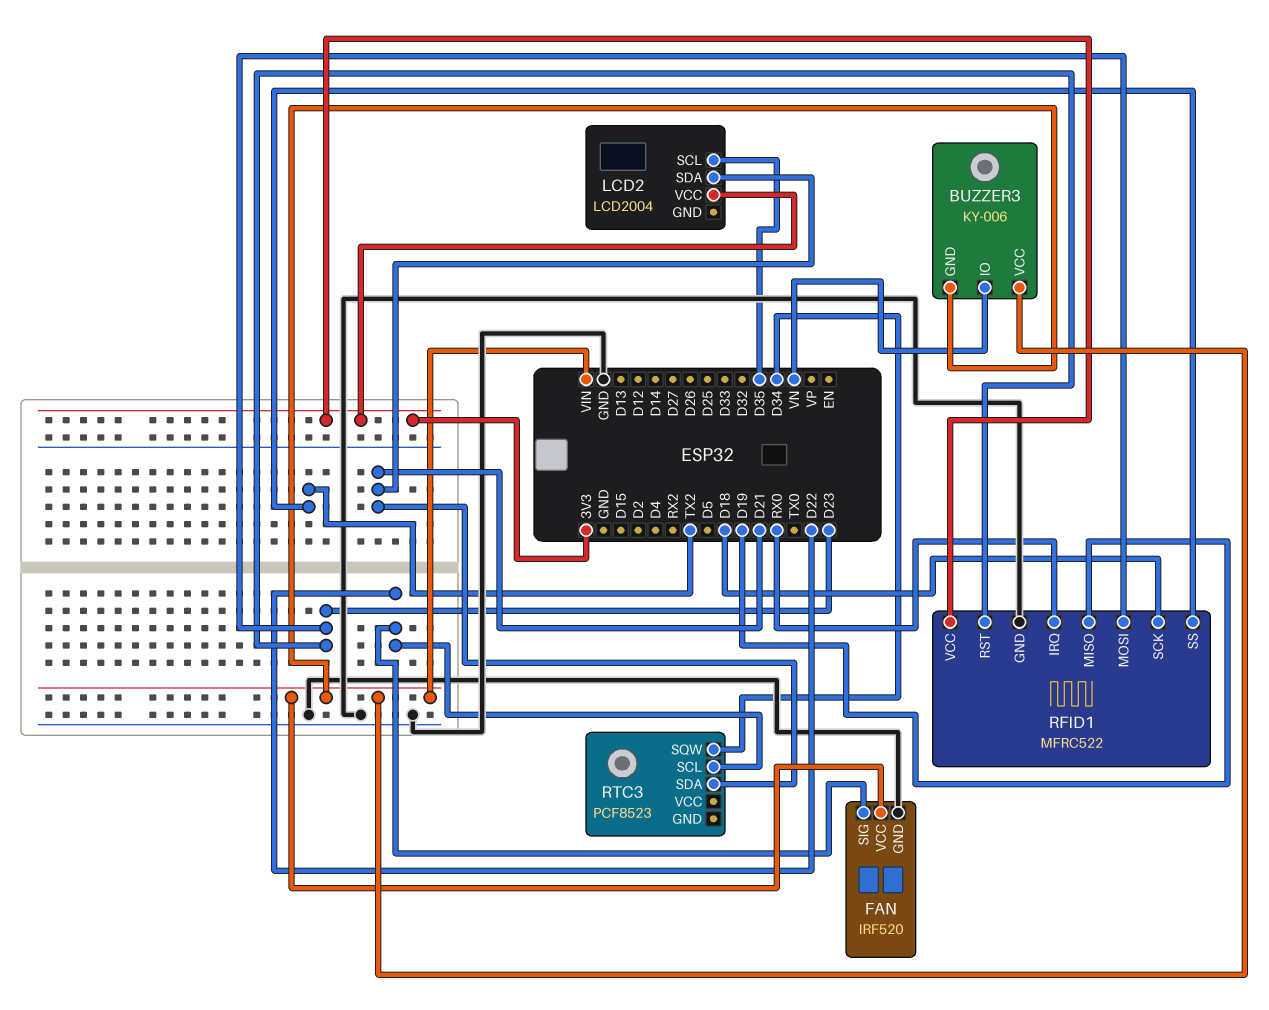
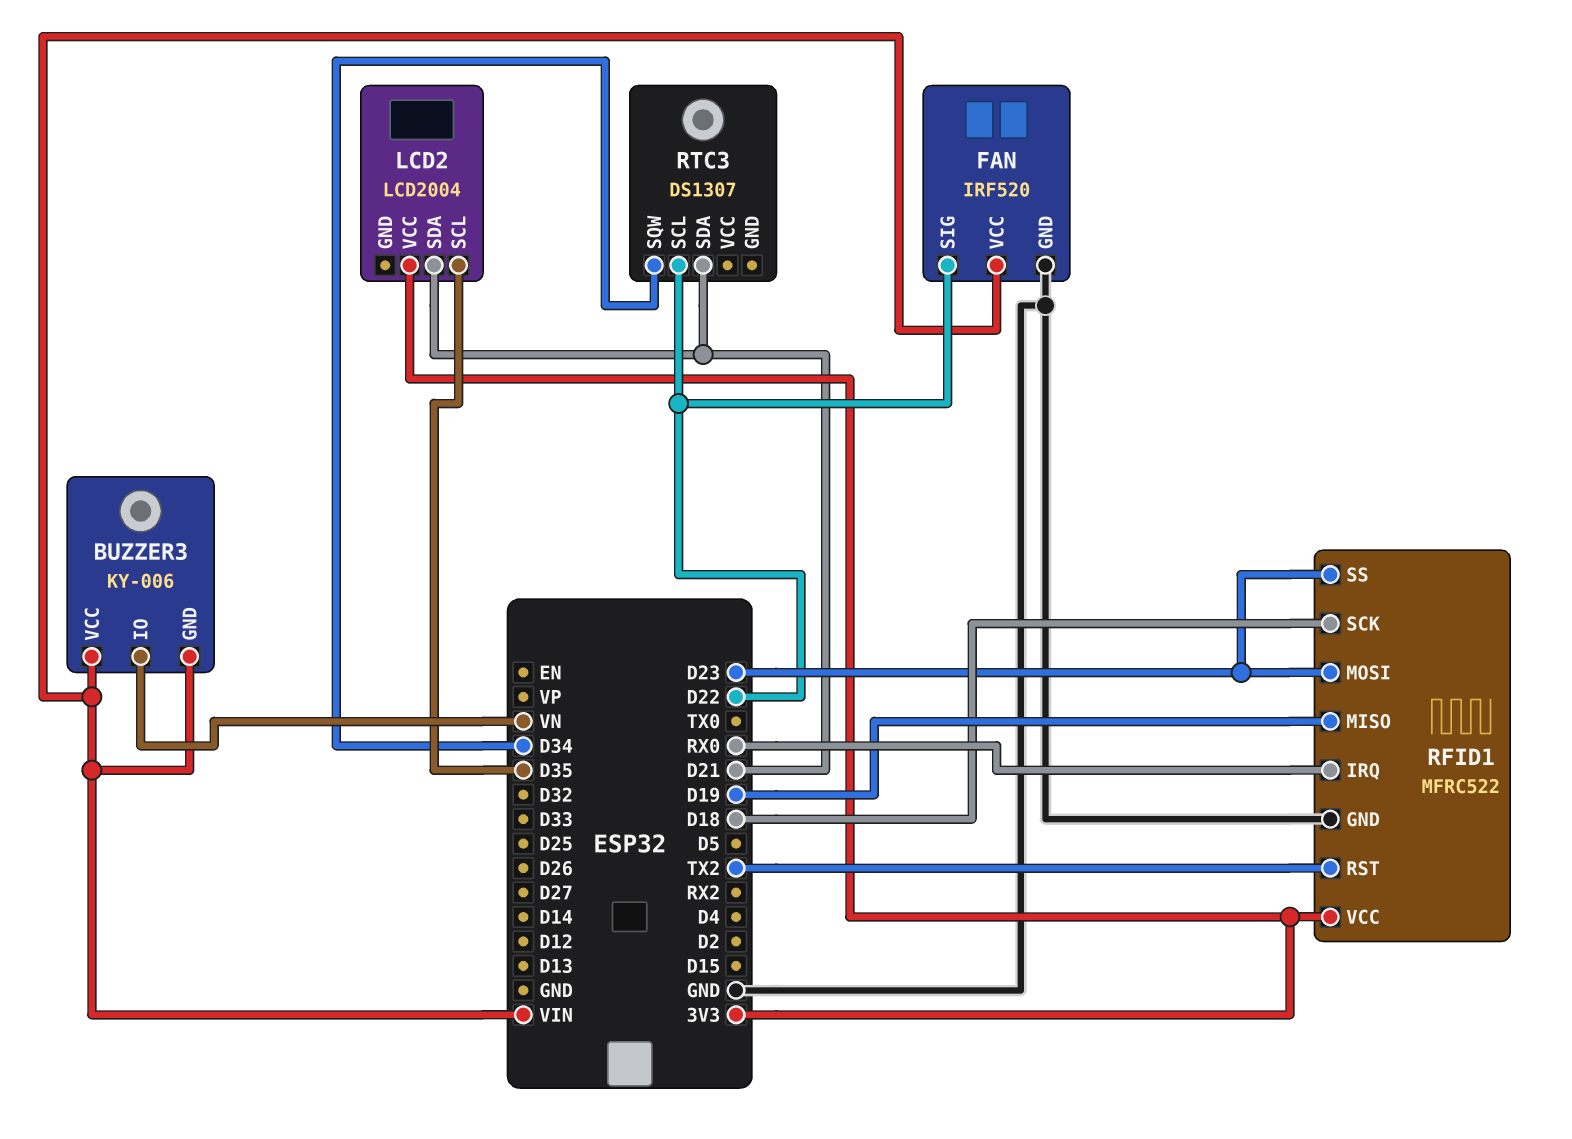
RFID1 pin RST: D23 -> TX2
RFID1 pin SS: TX2 -> D23
RTC3: PCF8523 -> DS1307

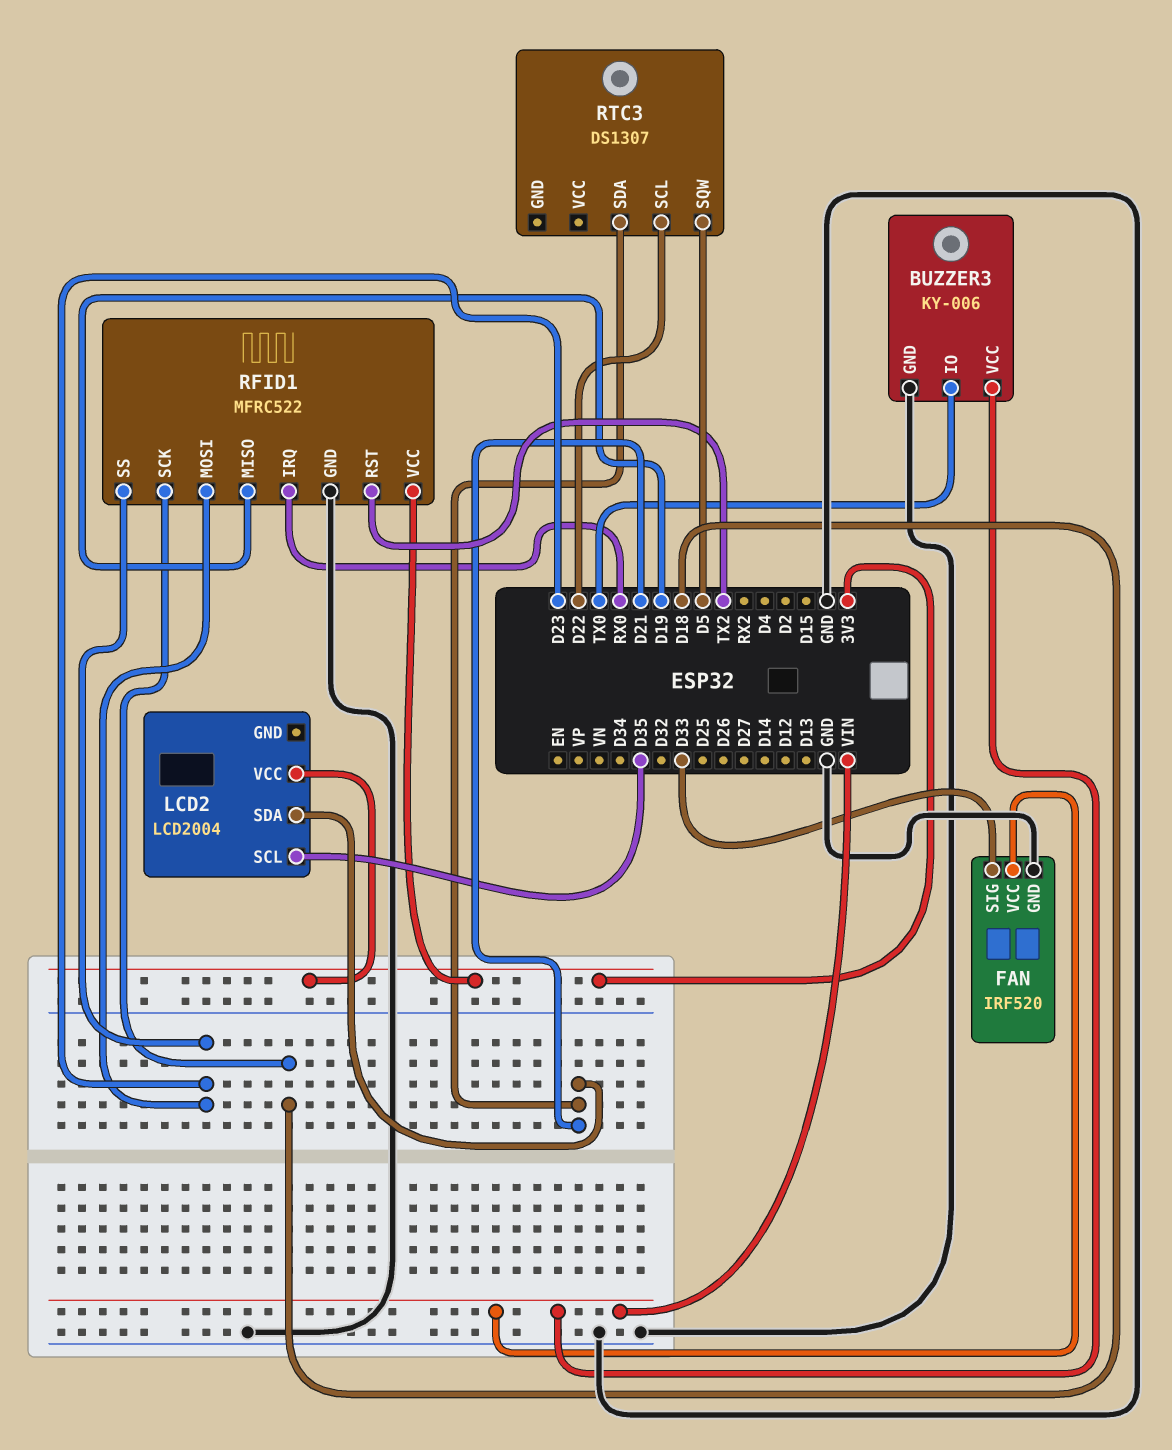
BUZZER3 pin GND: VIN -> GND
BUZZER3 pin IO: VN -> TX0
FAN pin SIG: D22 -> D33
RTC3 pin SQW: D34 -> D5

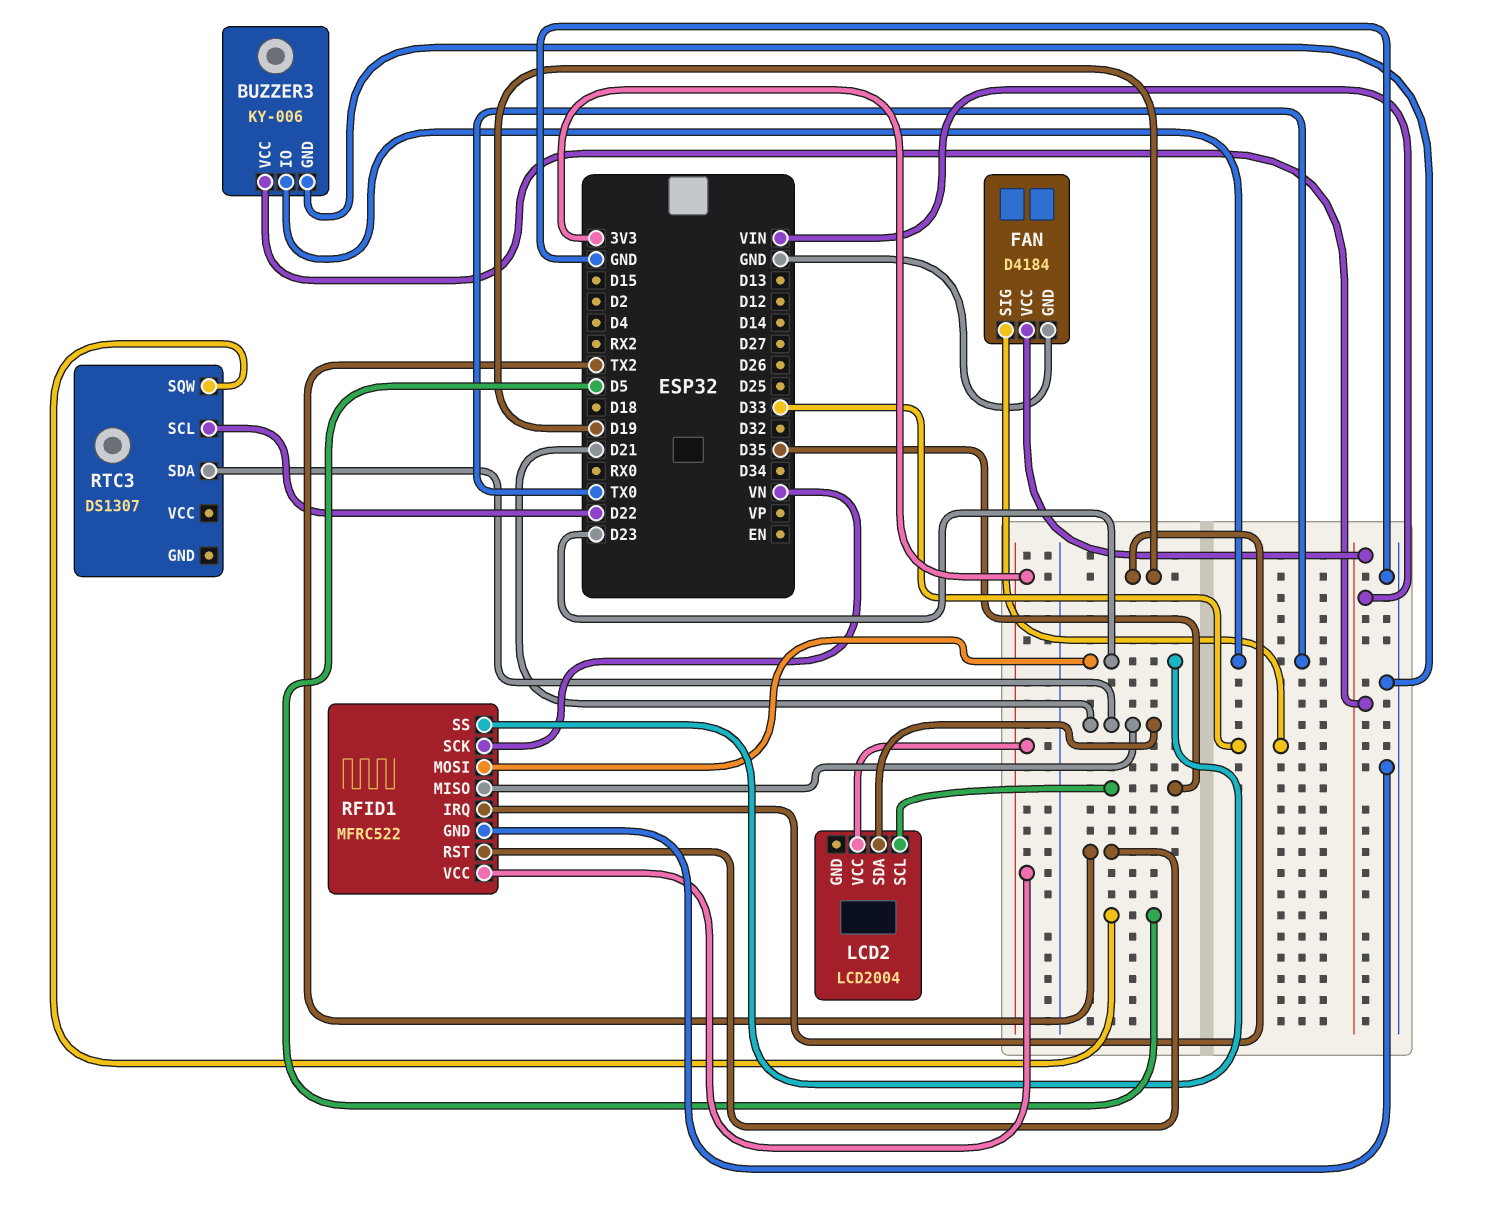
FAN: IRF520 -> D4184
RFID1 pin IRQ: RX0 -> D19
RFID1 pin MISO: D19 -> D21
RFID1 pin SCK: D18 -> VN

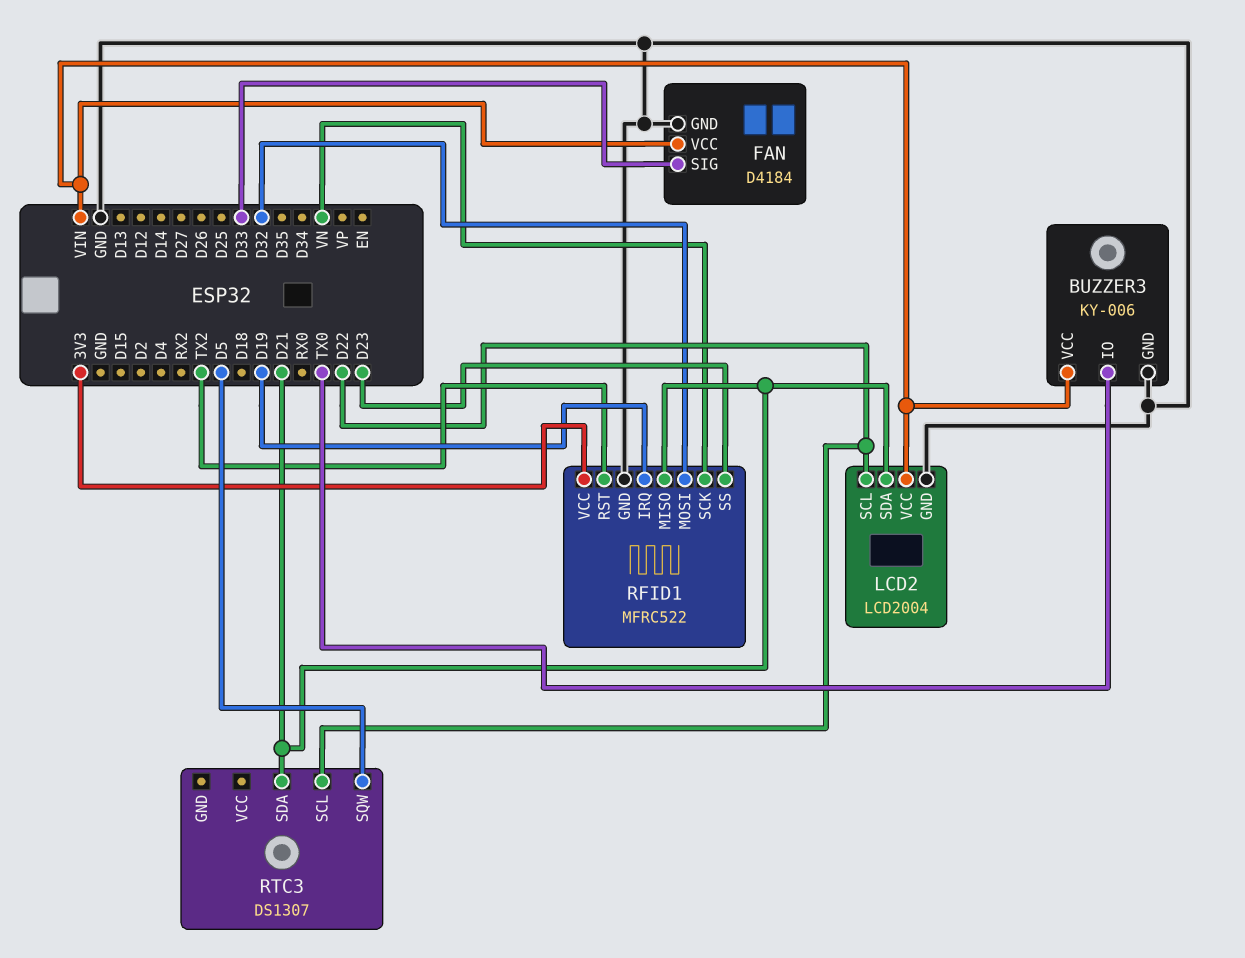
LCD2 pin GND: none -> GND
LCD2 pin SCL: D35 -> D22
LCD2 pin VCC: 3V3 -> VIN
RFID1 pin MOSI: D23 -> D32

